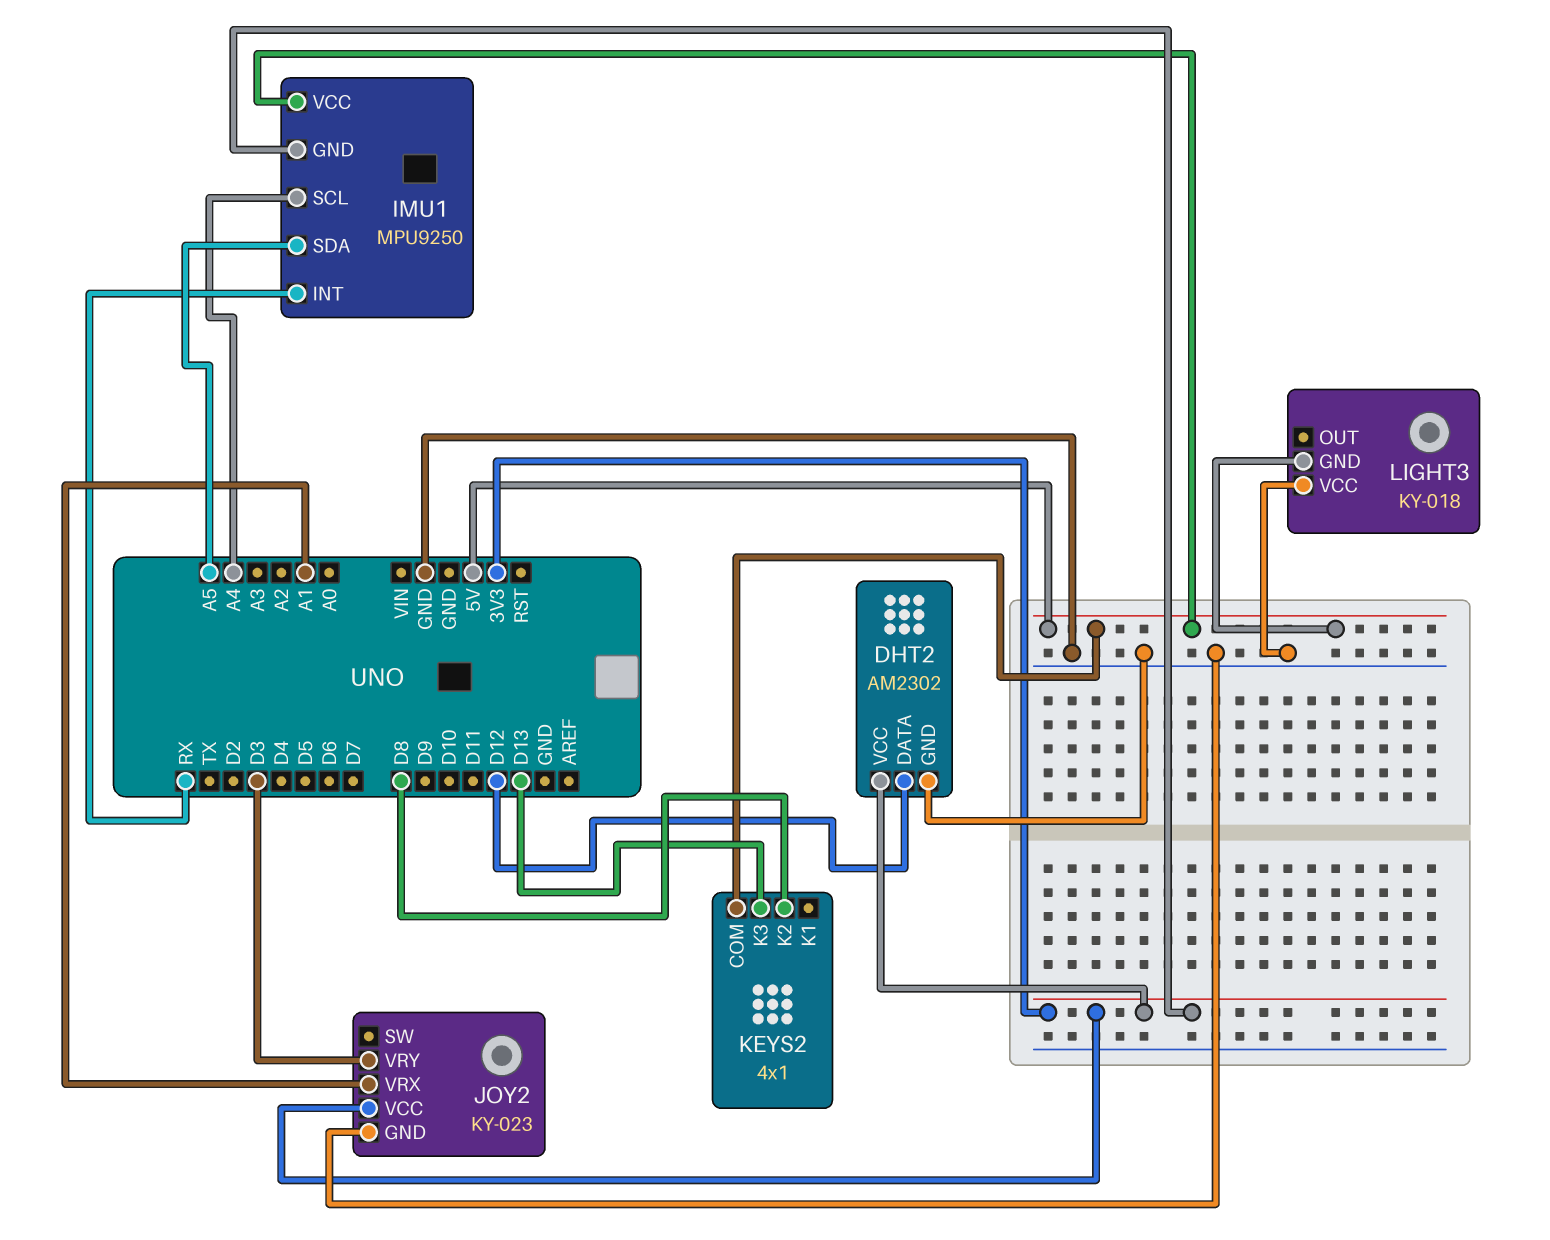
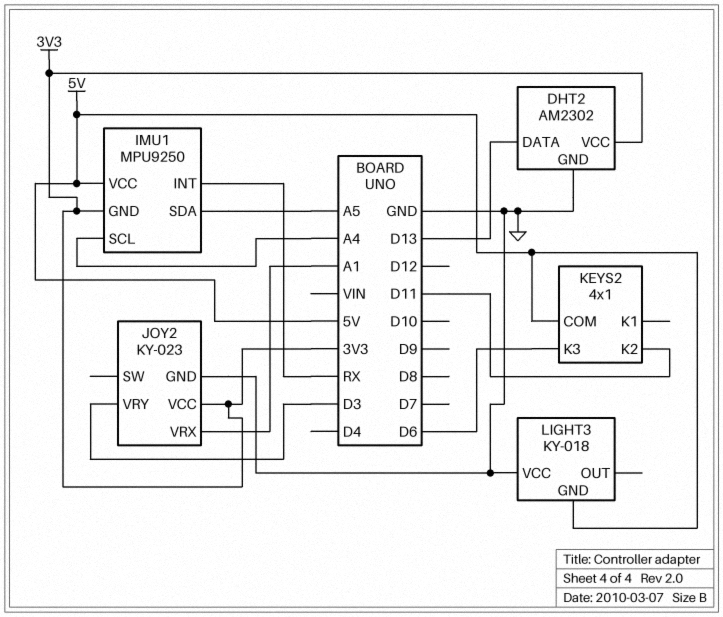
DHT2 pin DATA: D12 -> D13
KEYS2 pin K2: D8 -> D11
KEYS2 pin K3: D13 -> D6

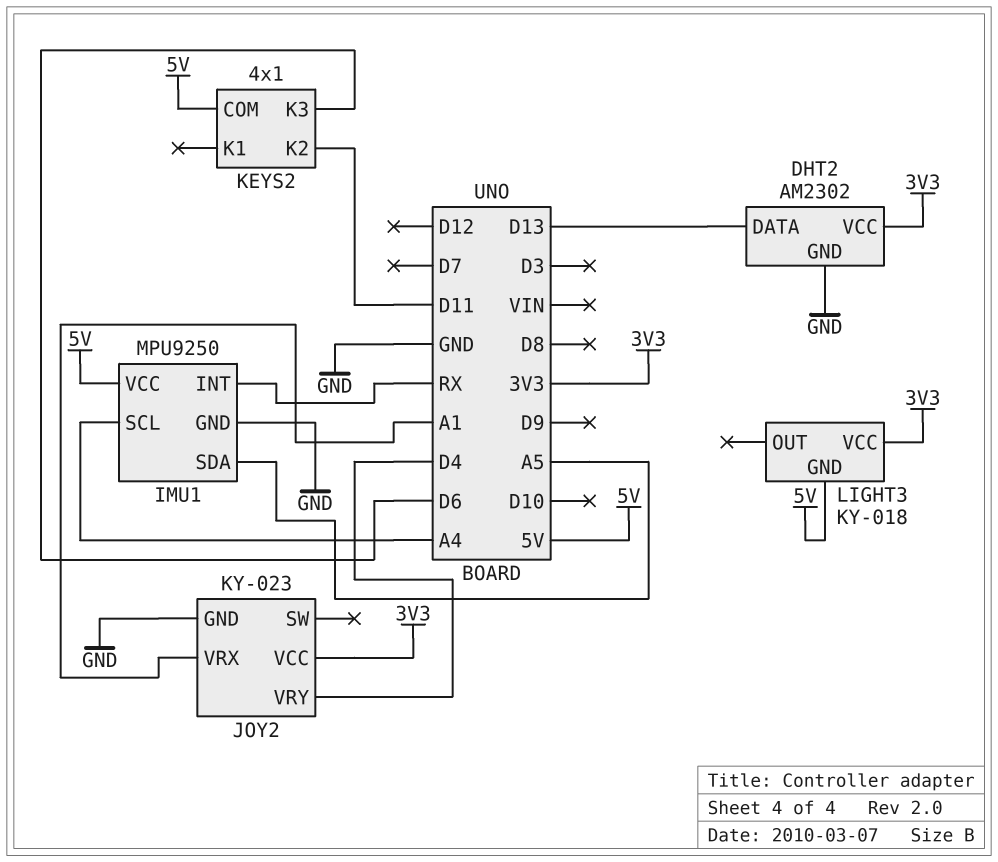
IMU1 pin GND: 3V3 -> GND
JOY2 pin VRY: D3 -> D4
LIGHT3 pin VCC: GND -> 3V3

